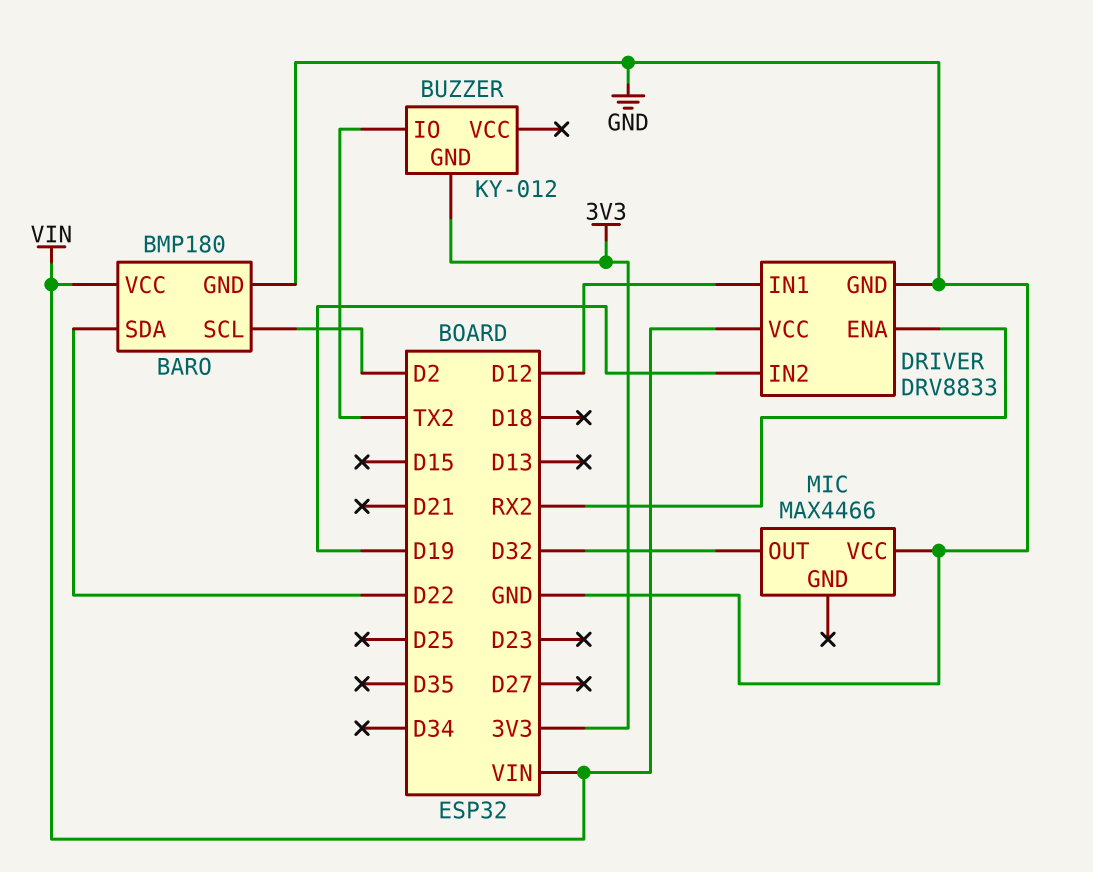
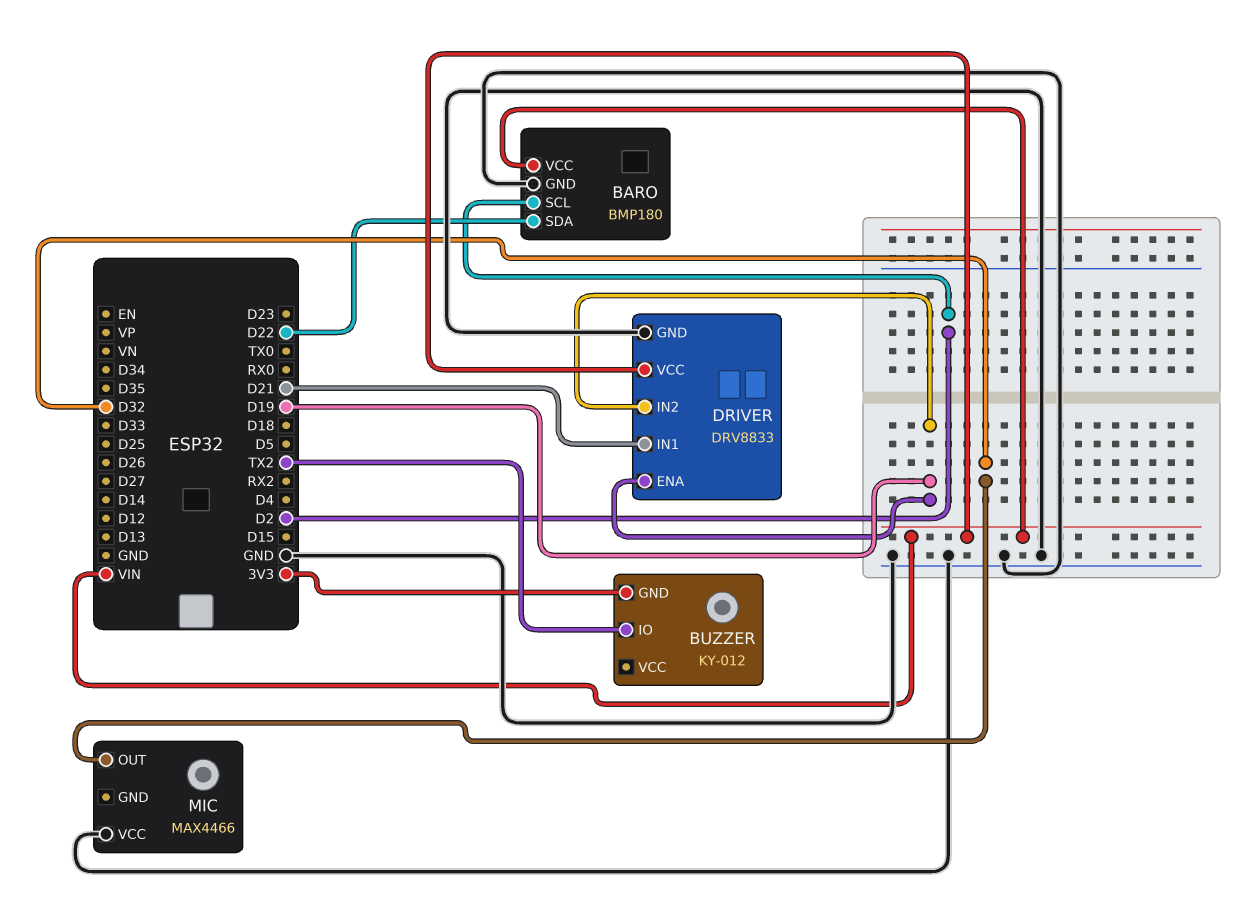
DRIVER pin ENA: RX2 -> D19
DRIVER pin IN1: D12 -> D21

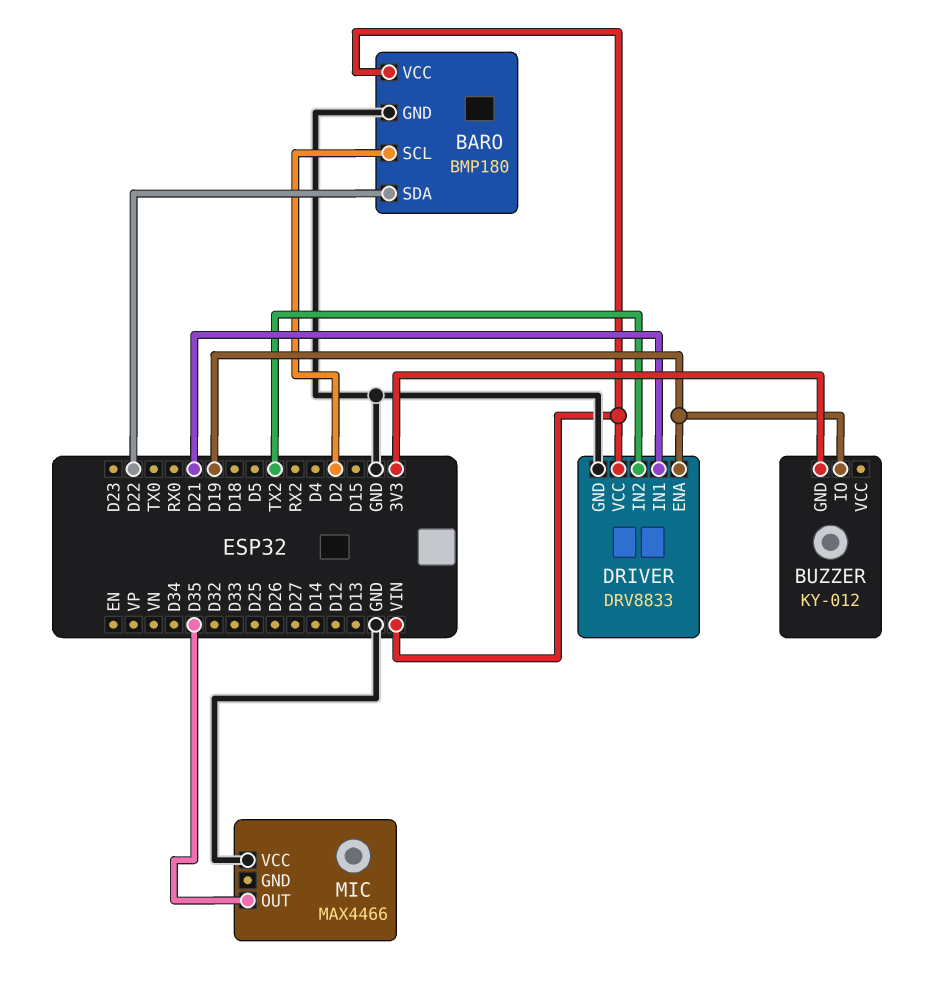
BUZZER pin IO: TX2 -> D19
DRIVER pin IN2: D19 -> TX2
MIC pin OUT: D32 -> D35

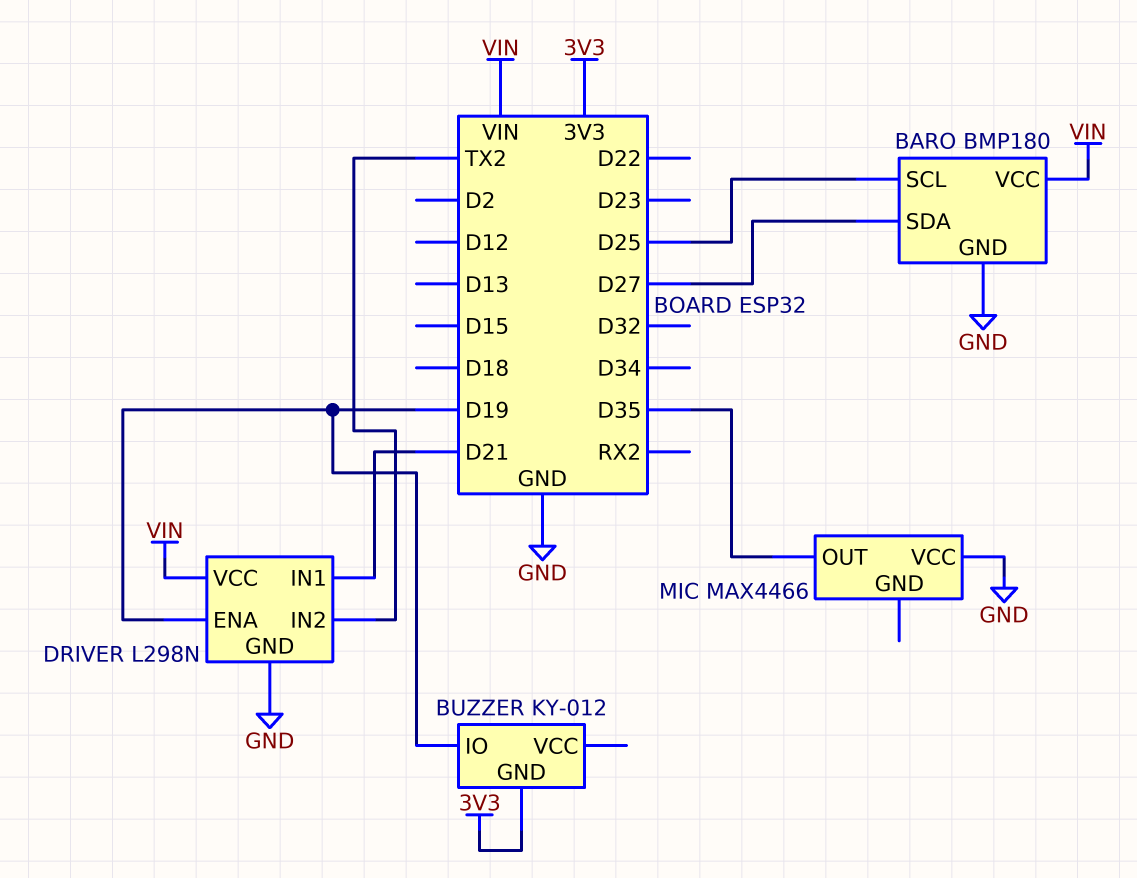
BARO pin SCL: D2 -> D25
BARO pin SDA: D22 -> D27
DRIVER: DRV8833 -> L298N

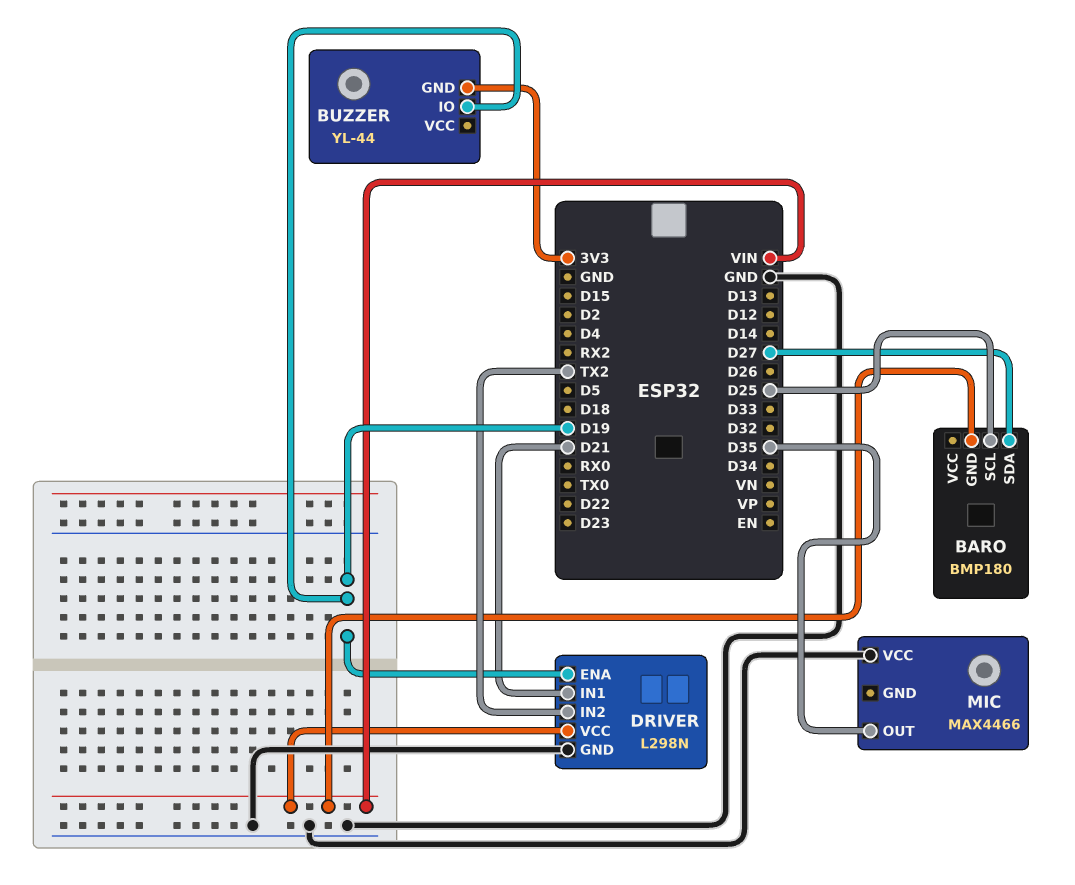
BARO pin GND: GND -> VIN
BARO pin VCC: VIN -> none
BUZZER: KY-012 -> YL-44

